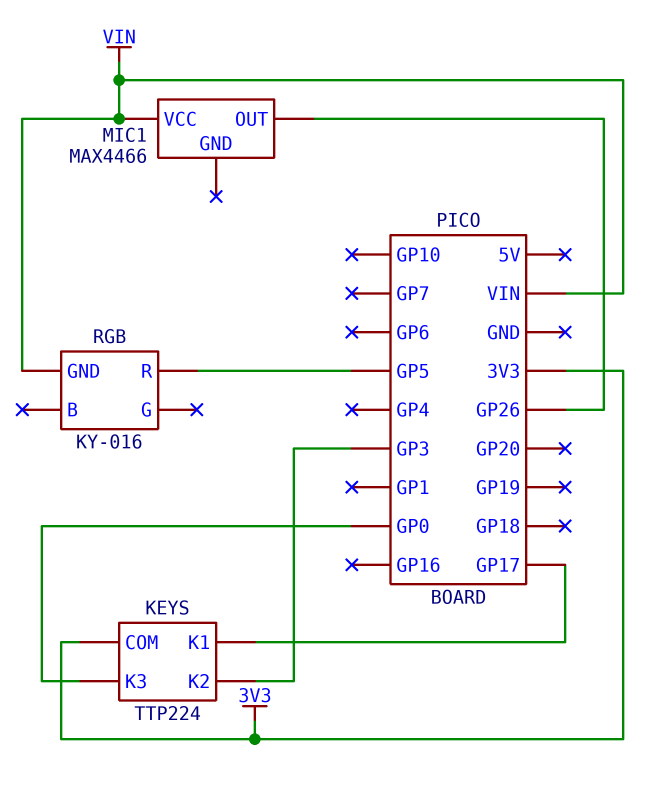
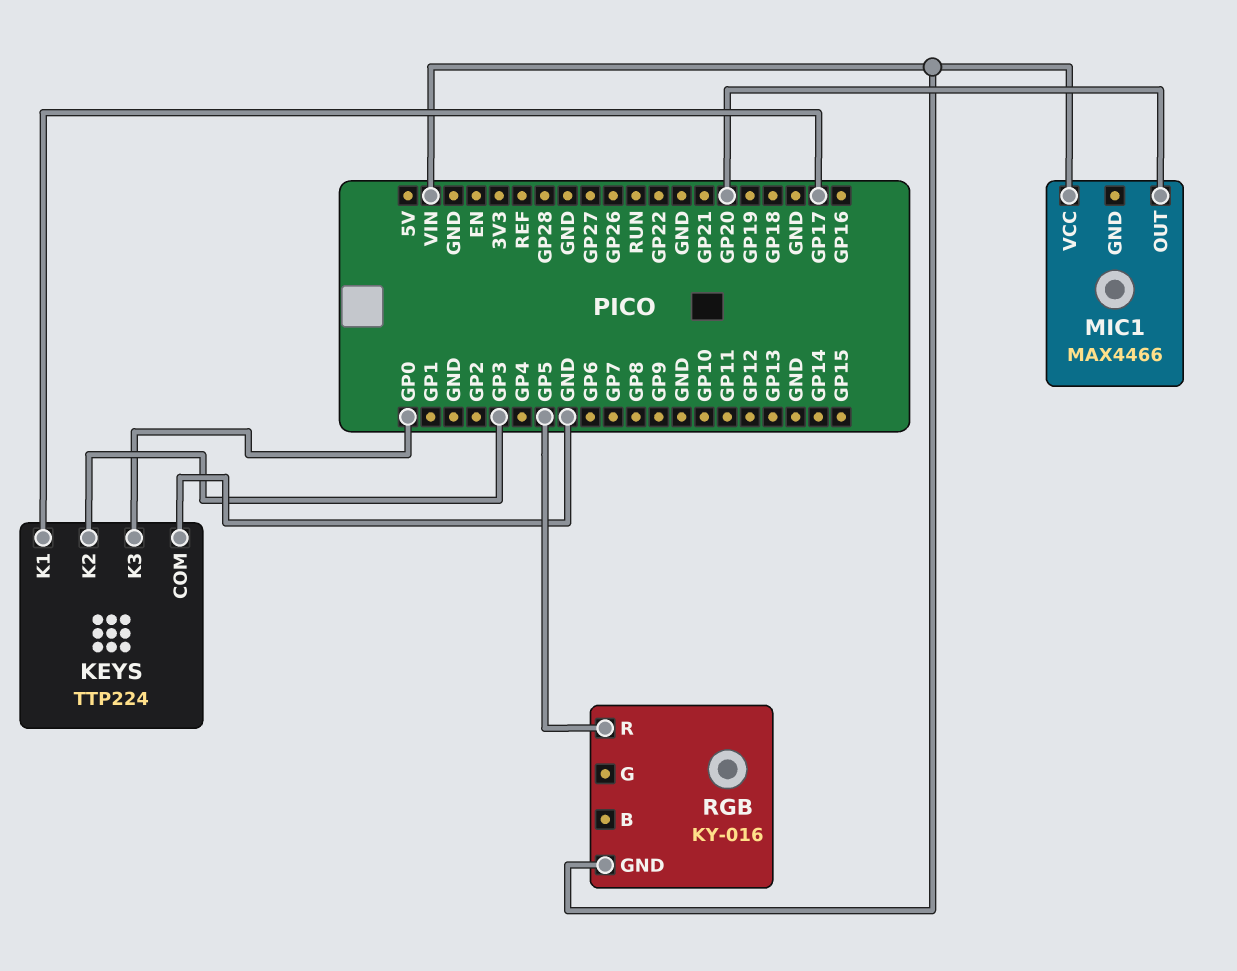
KEYS pin COM: 3V3 -> GND
MIC1 pin OUT: GP26 -> GP20

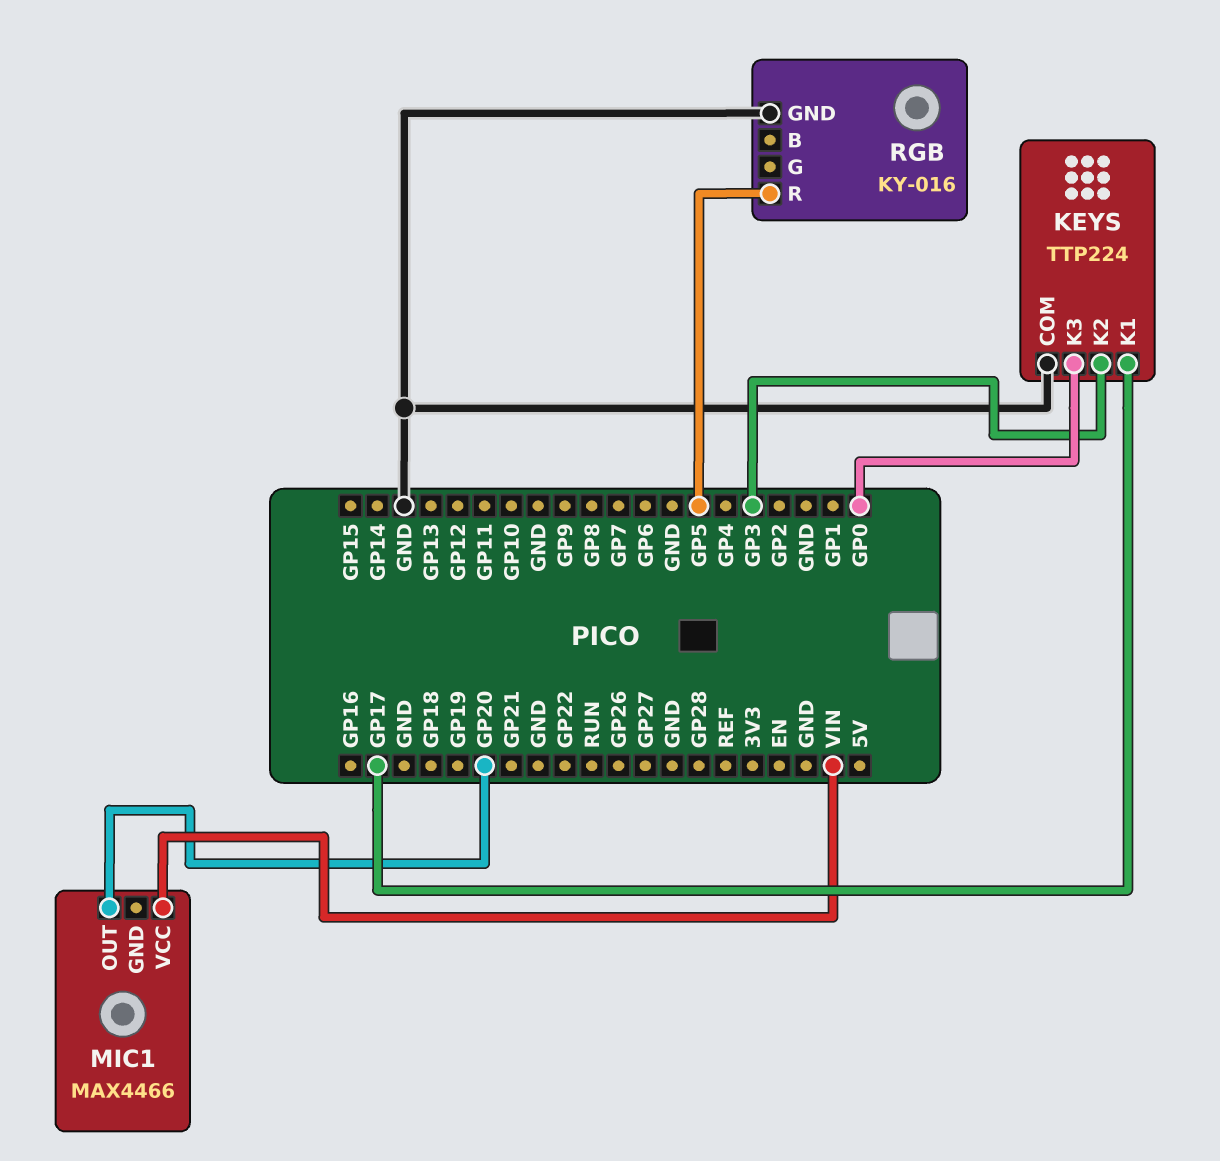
RGB pin GND: VIN -> GND

